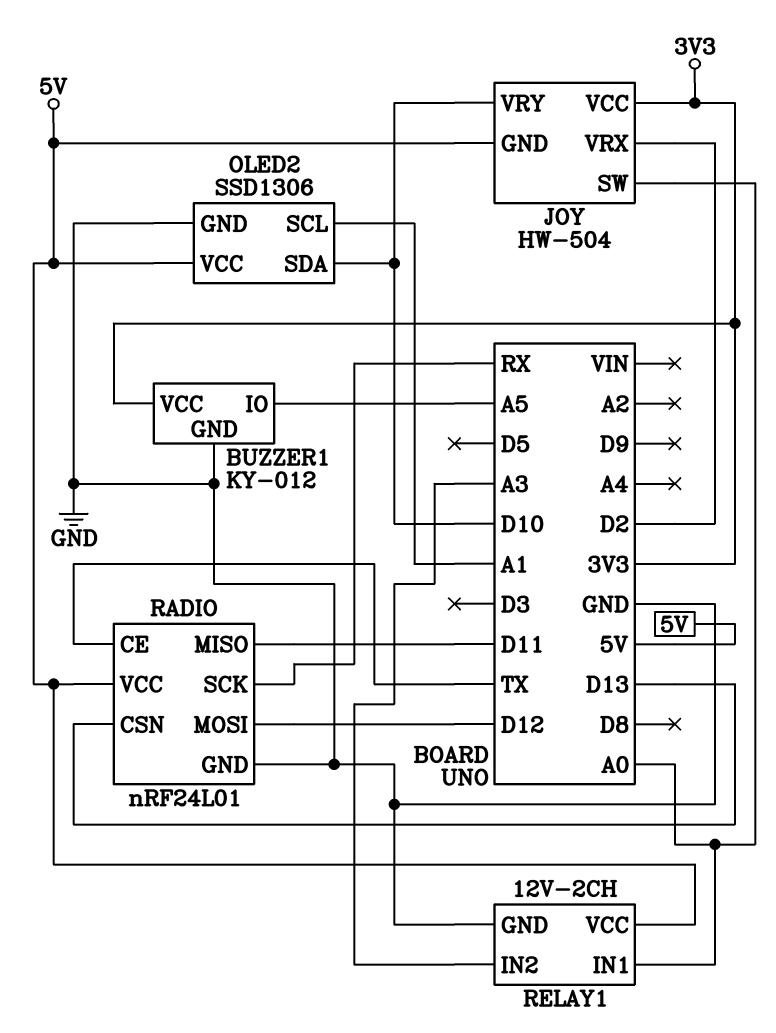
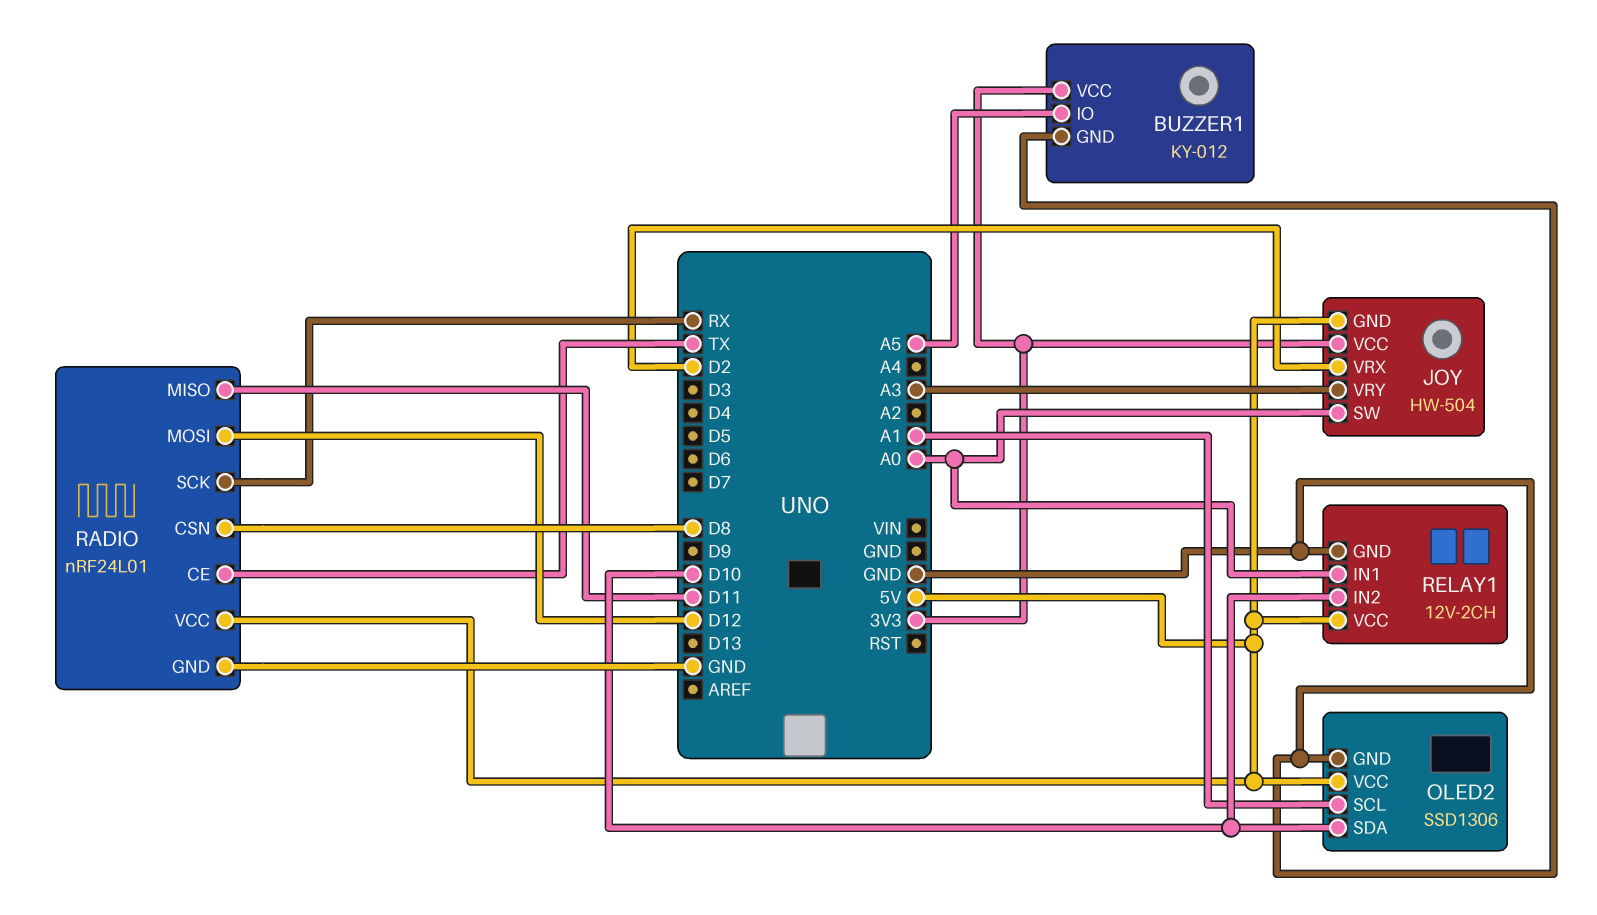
JOY pin VRY: D10 -> A3
RADIO pin CSN: D13 -> D8
RELAY1 pin IN2: A3 -> D10

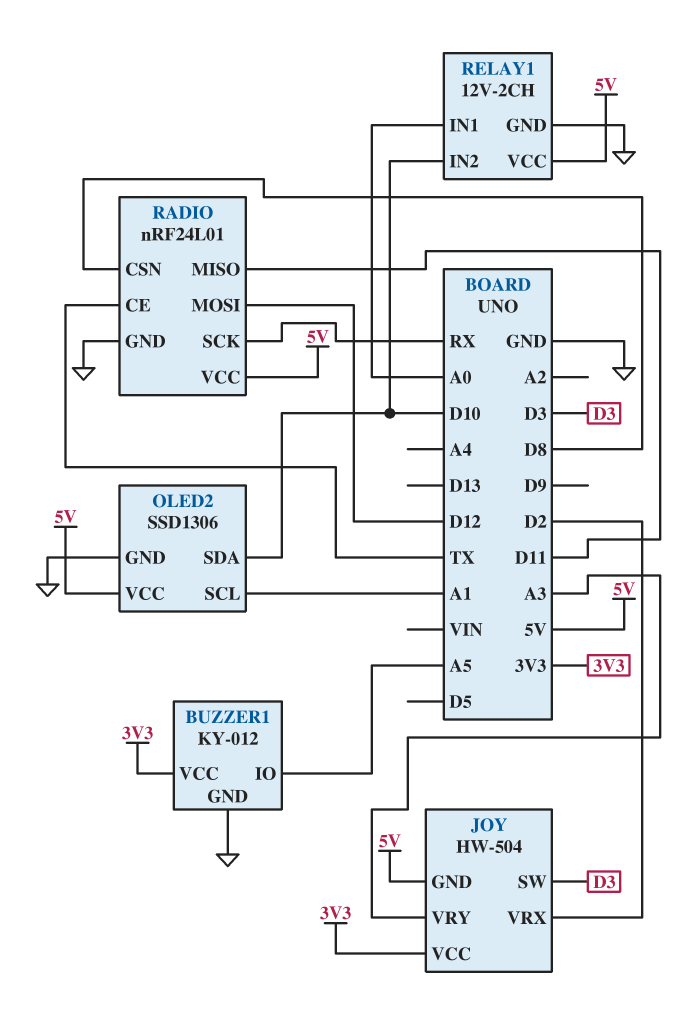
JOY pin SW: A0 -> D3

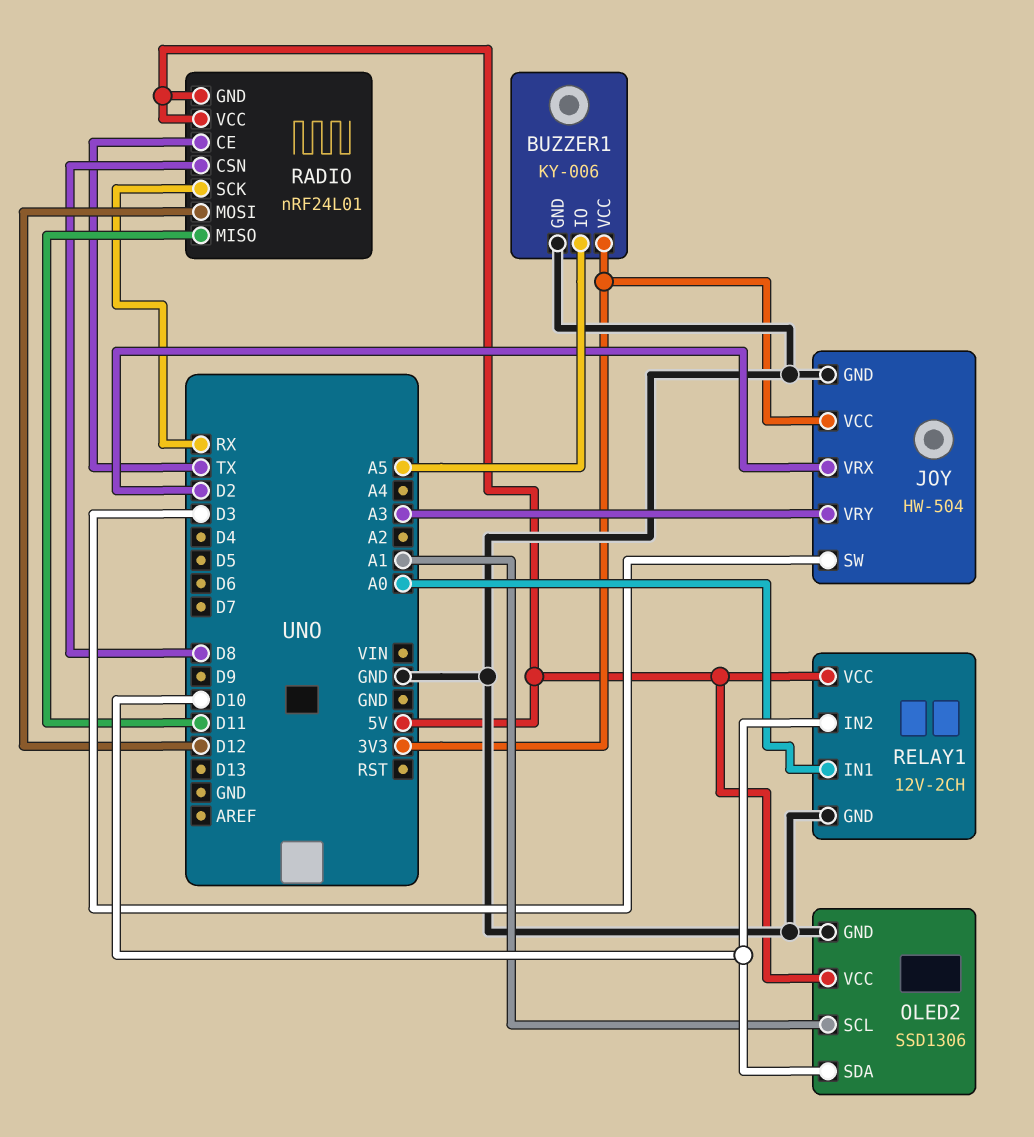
BUZZER1: KY-012 -> KY-006
JOY pin GND: 5V -> GND
RADIO pin GND: GND -> 5V

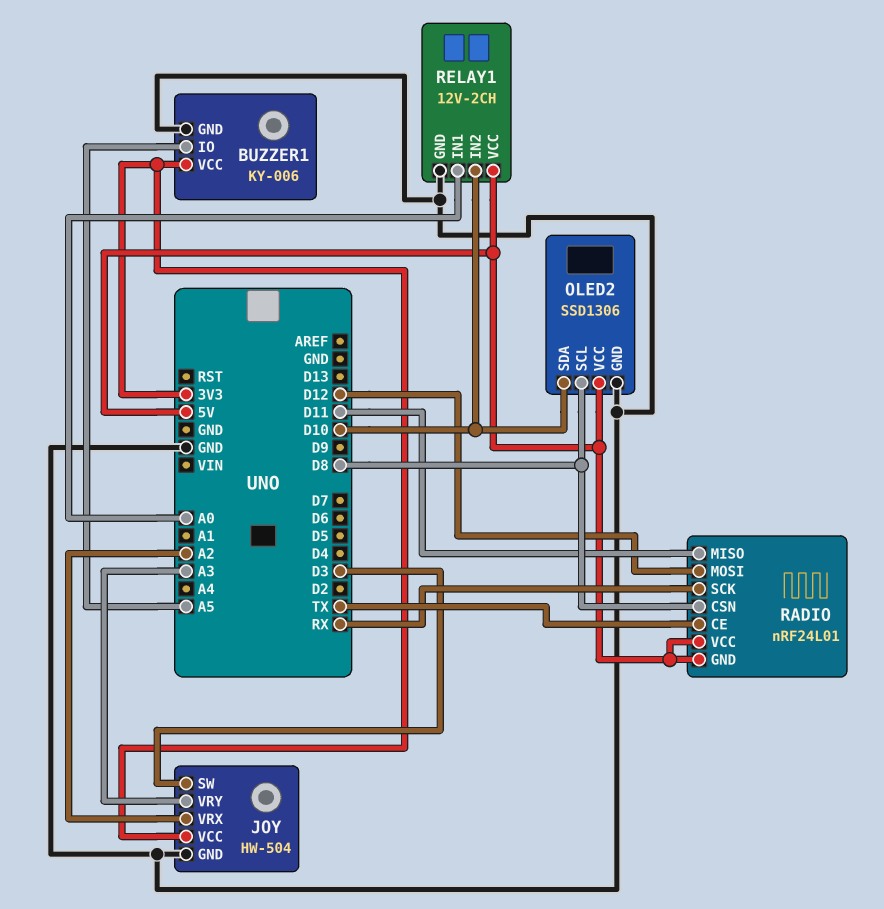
JOY pin VRX: D2 -> A2
OLED2 pin SCL: A1 -> D8

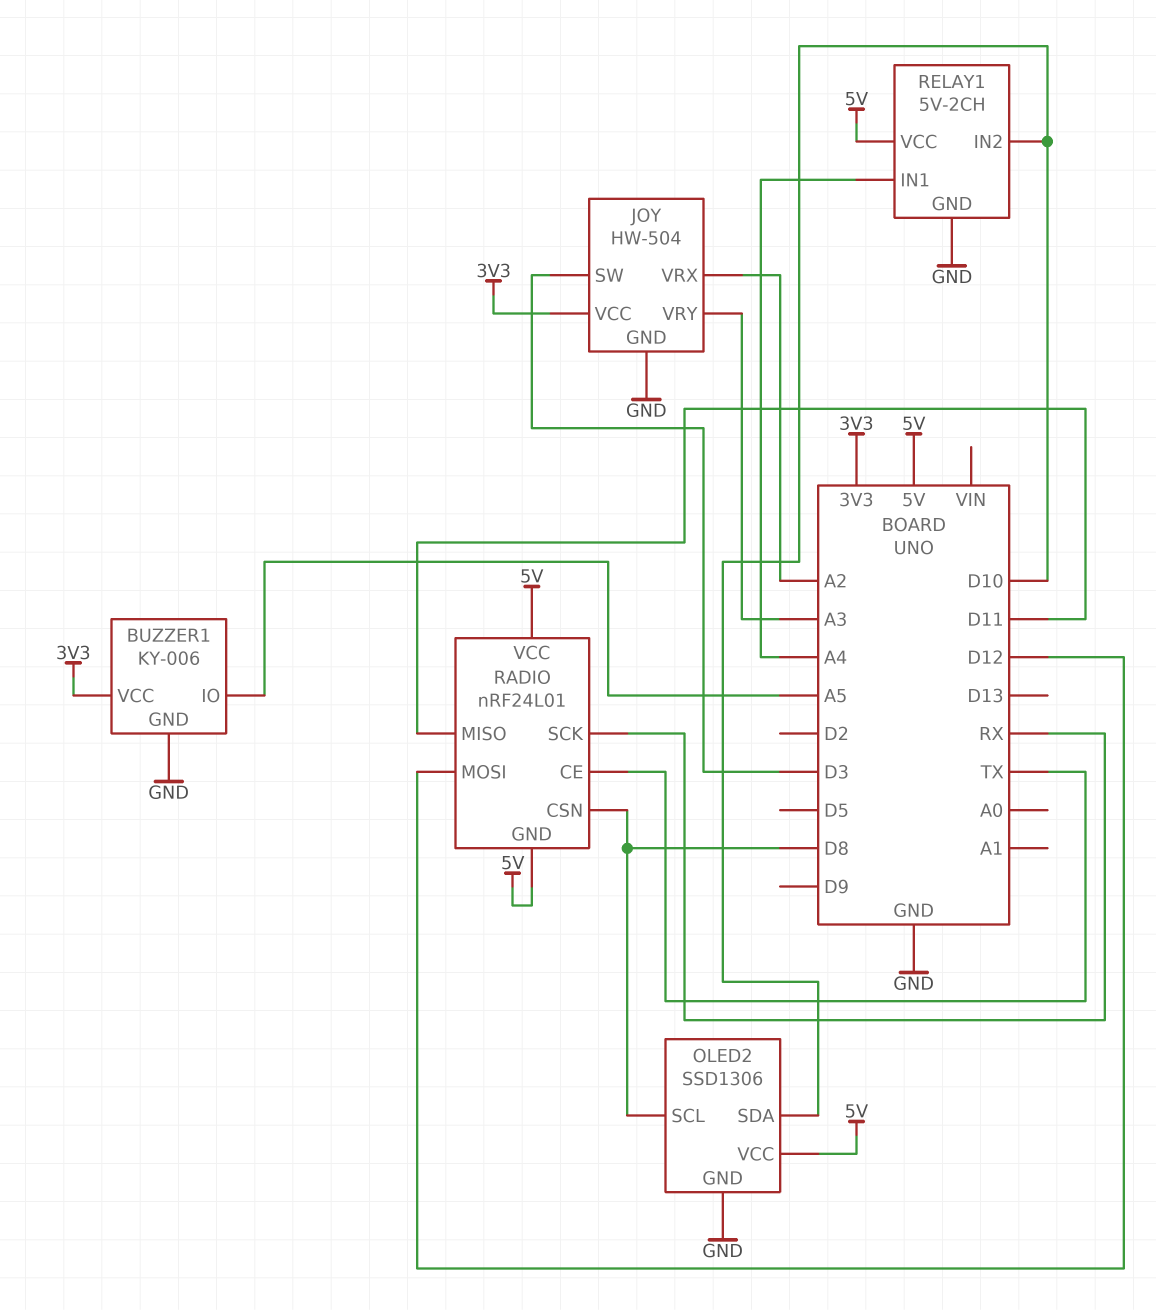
RELAY1: 12V-2CH -> 5V-2CH
RELAY1 pin IN1: A0 -> A4

